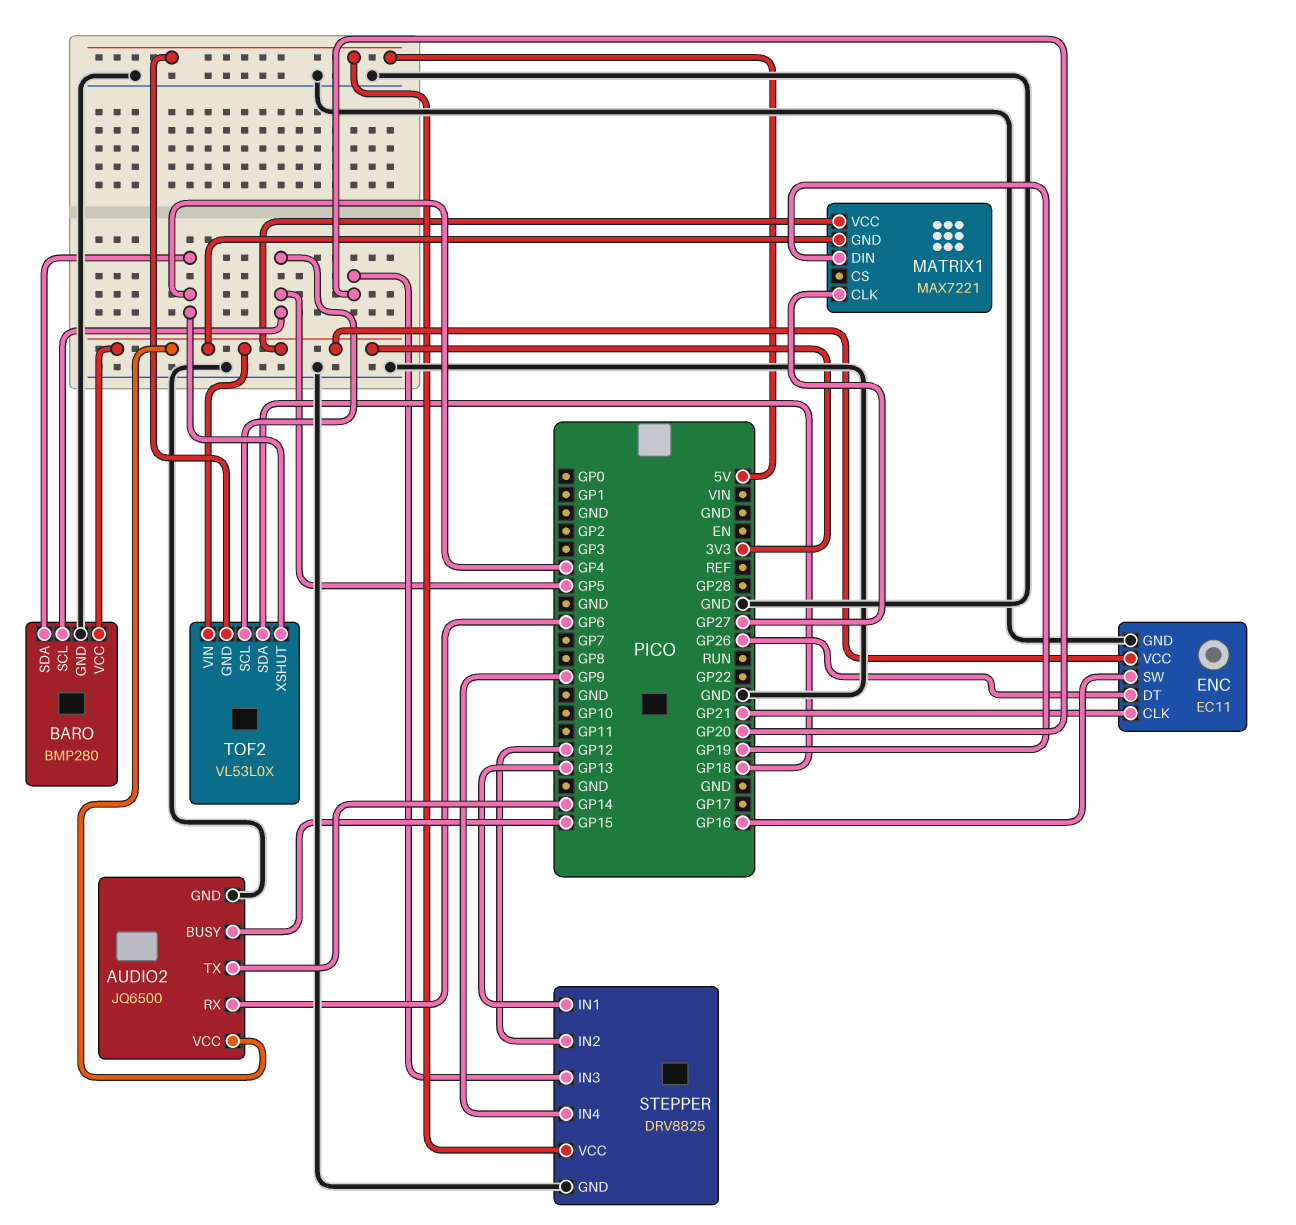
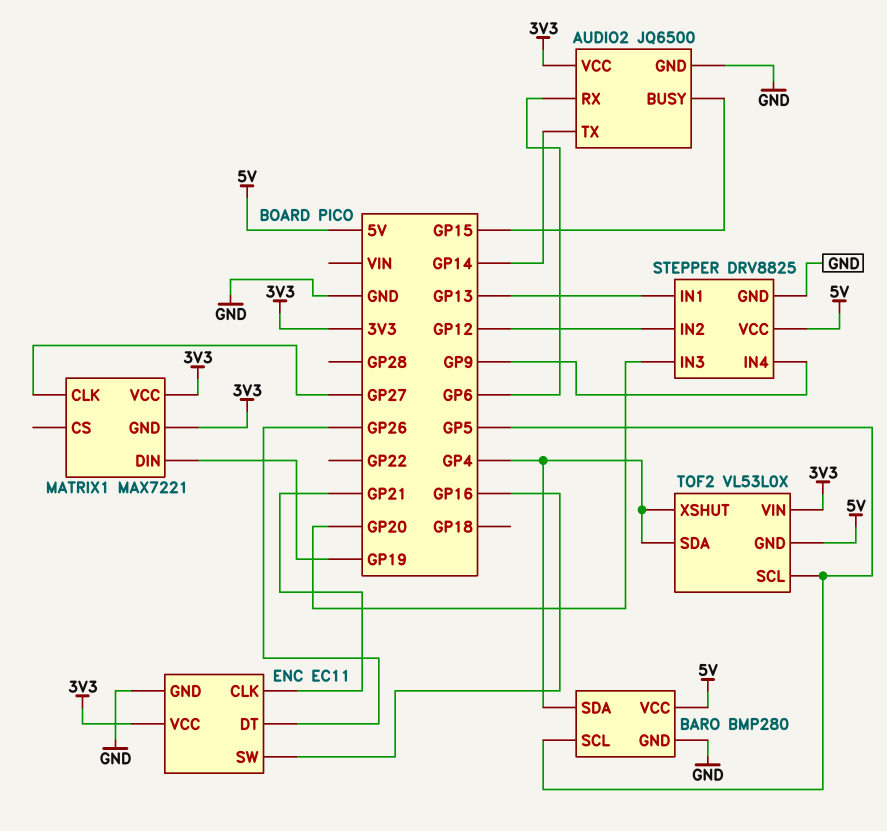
BARO pin VCC: 3V3 -> 5V
TOF2 pin SDA: GP18 -> GP4

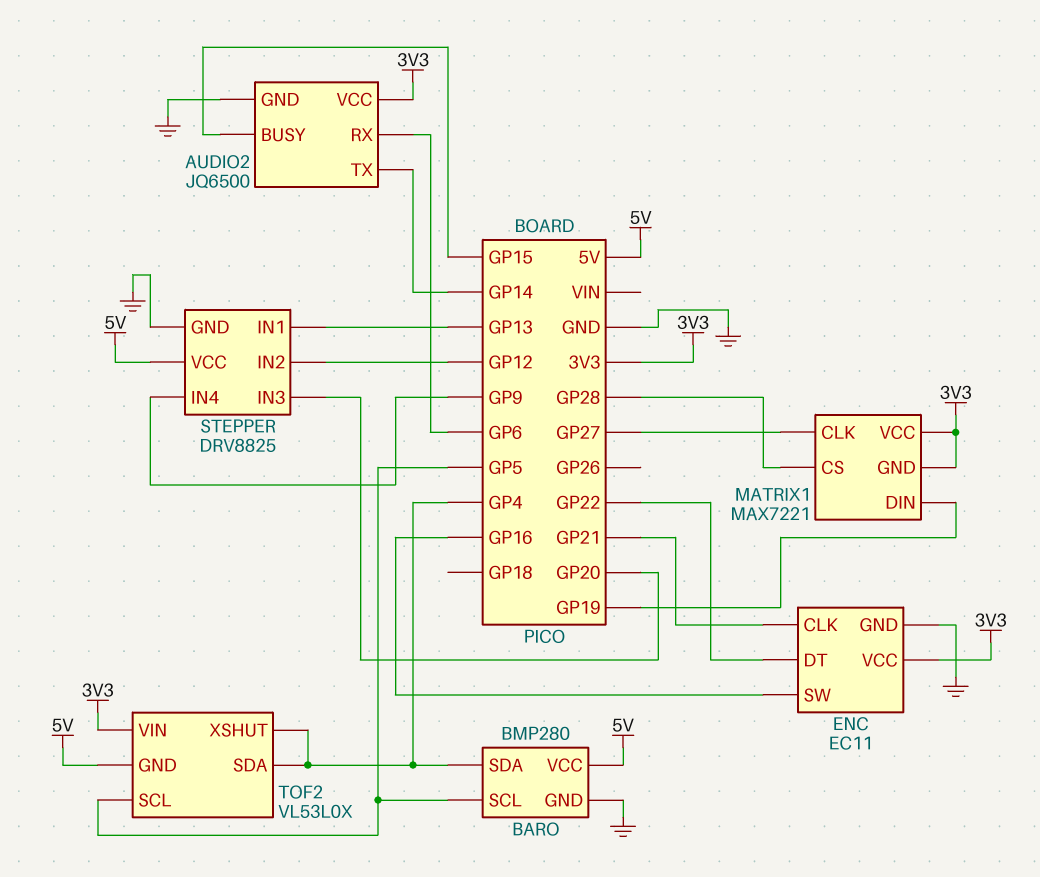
ENC pin DT: GP26 -> GP22
MATRIX1 pin CS: none -> GP28

